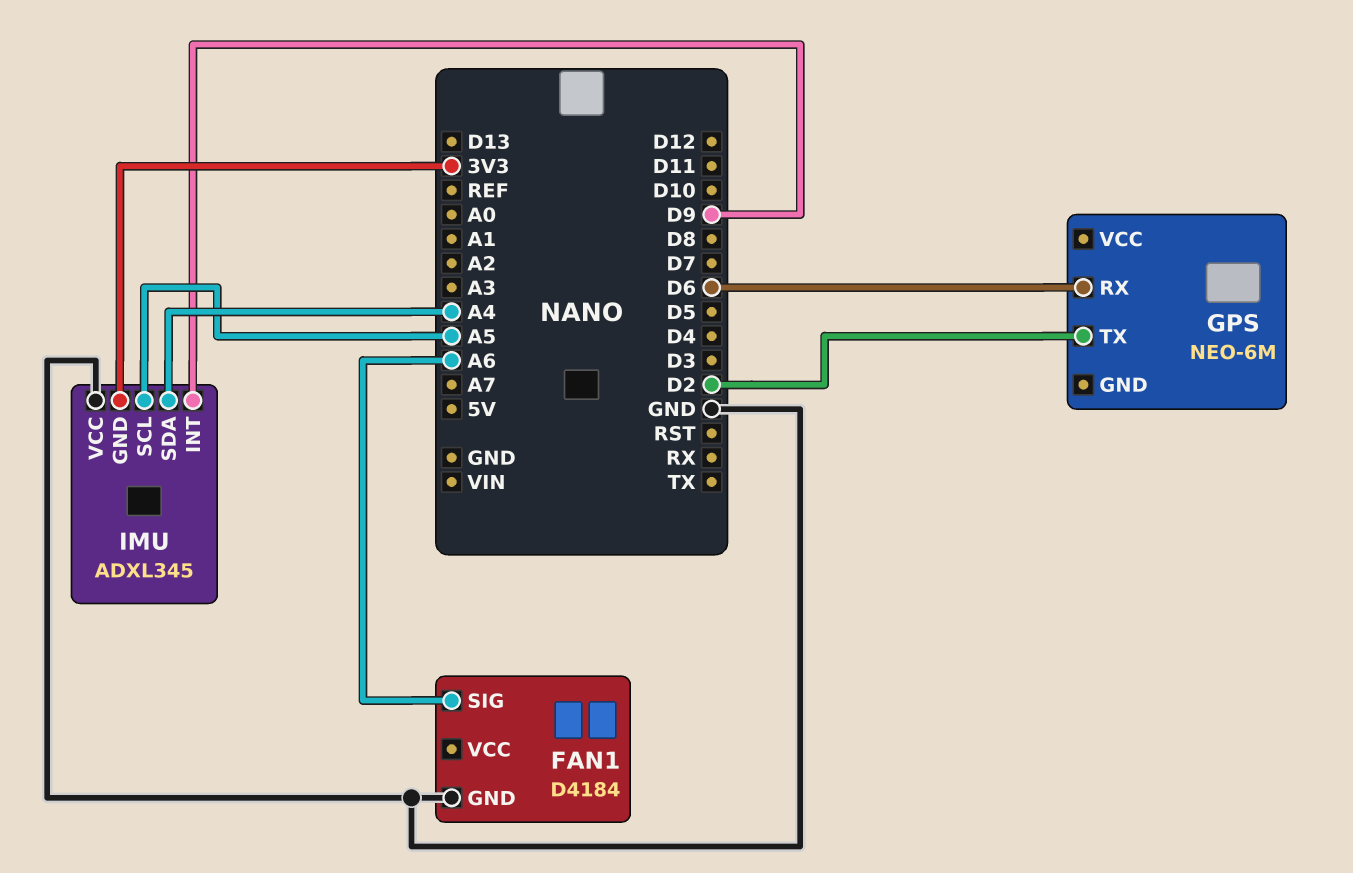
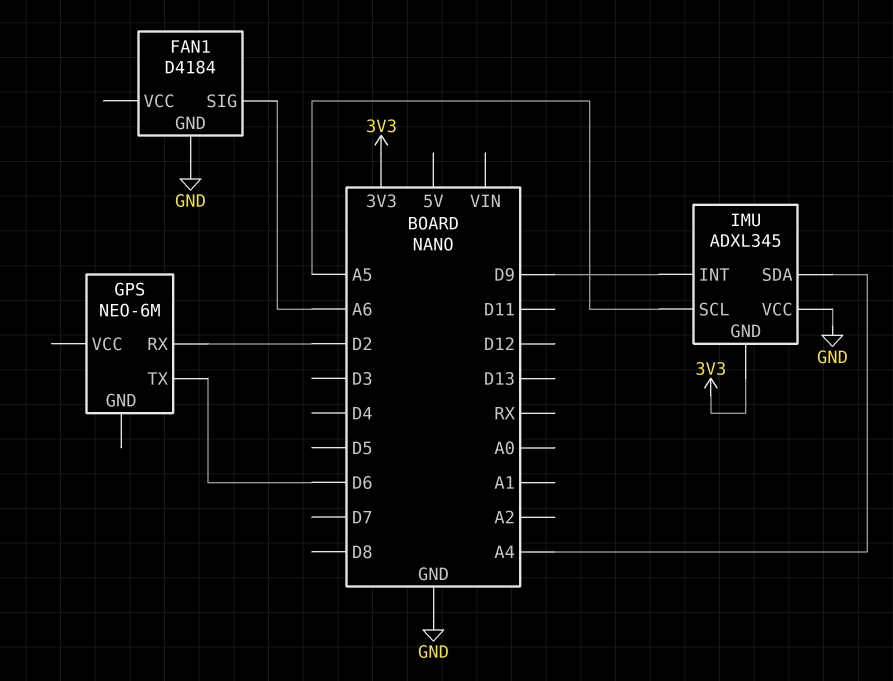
GPS pin RX: D6 -> D2
GPS pin TX: D2 -> D6

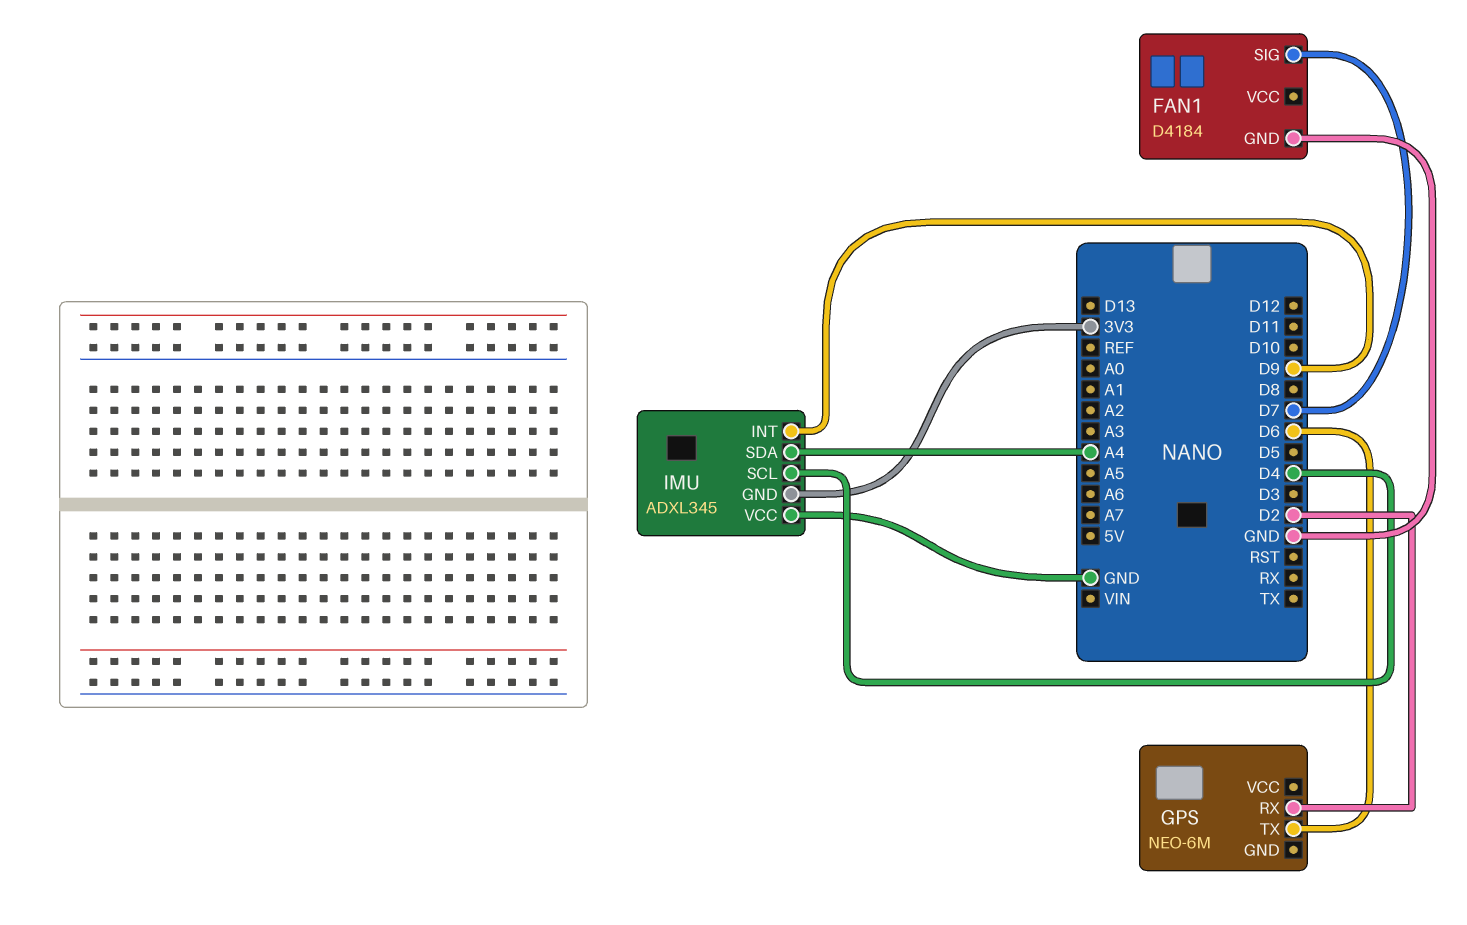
FAN1 pin SIG: A6 -> D7
IMU pin SCL: A5 -> D4

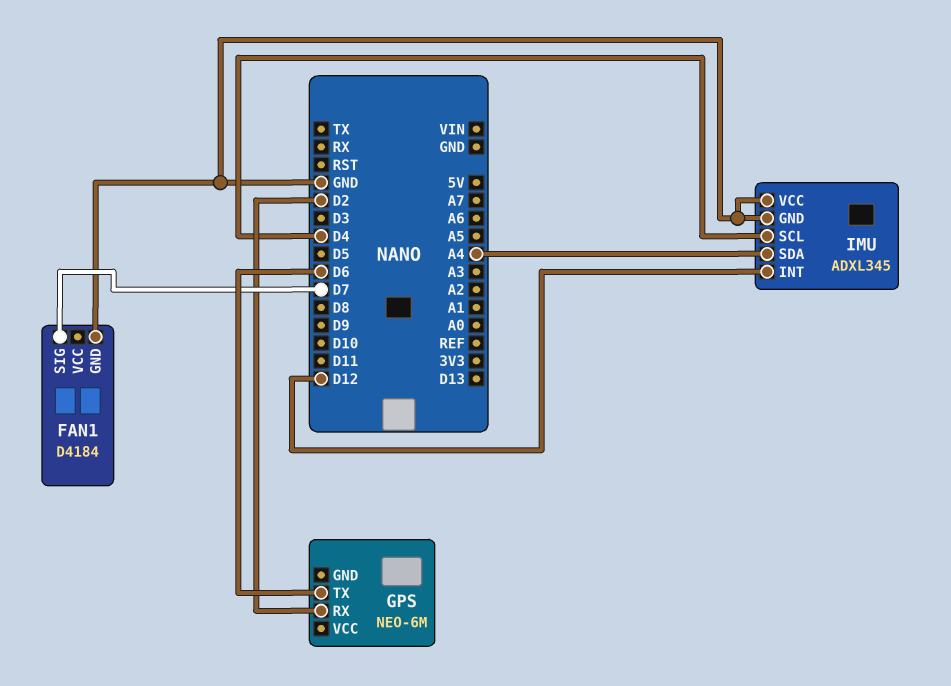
IMU pin GND: 3V3 -> GND
IMU pin INT: D9 -> D12

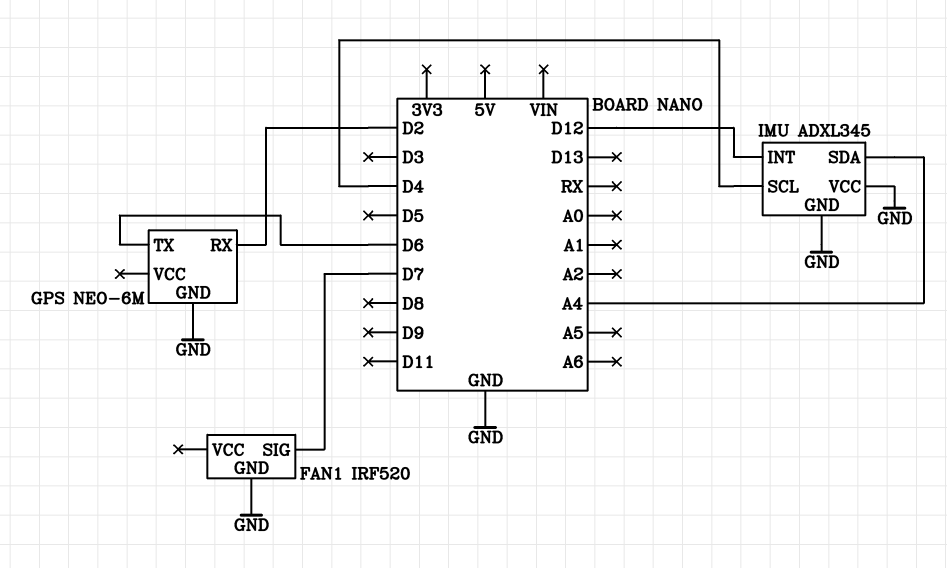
FAN1: D4184 -> IRF520
GPS pin GND: none -> GND

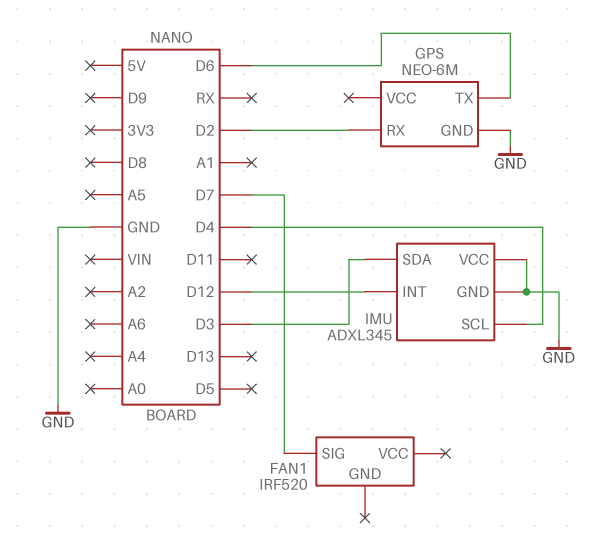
FAN1 pin GND: GND -> none
IMU pin SDA: A4 -> D3

